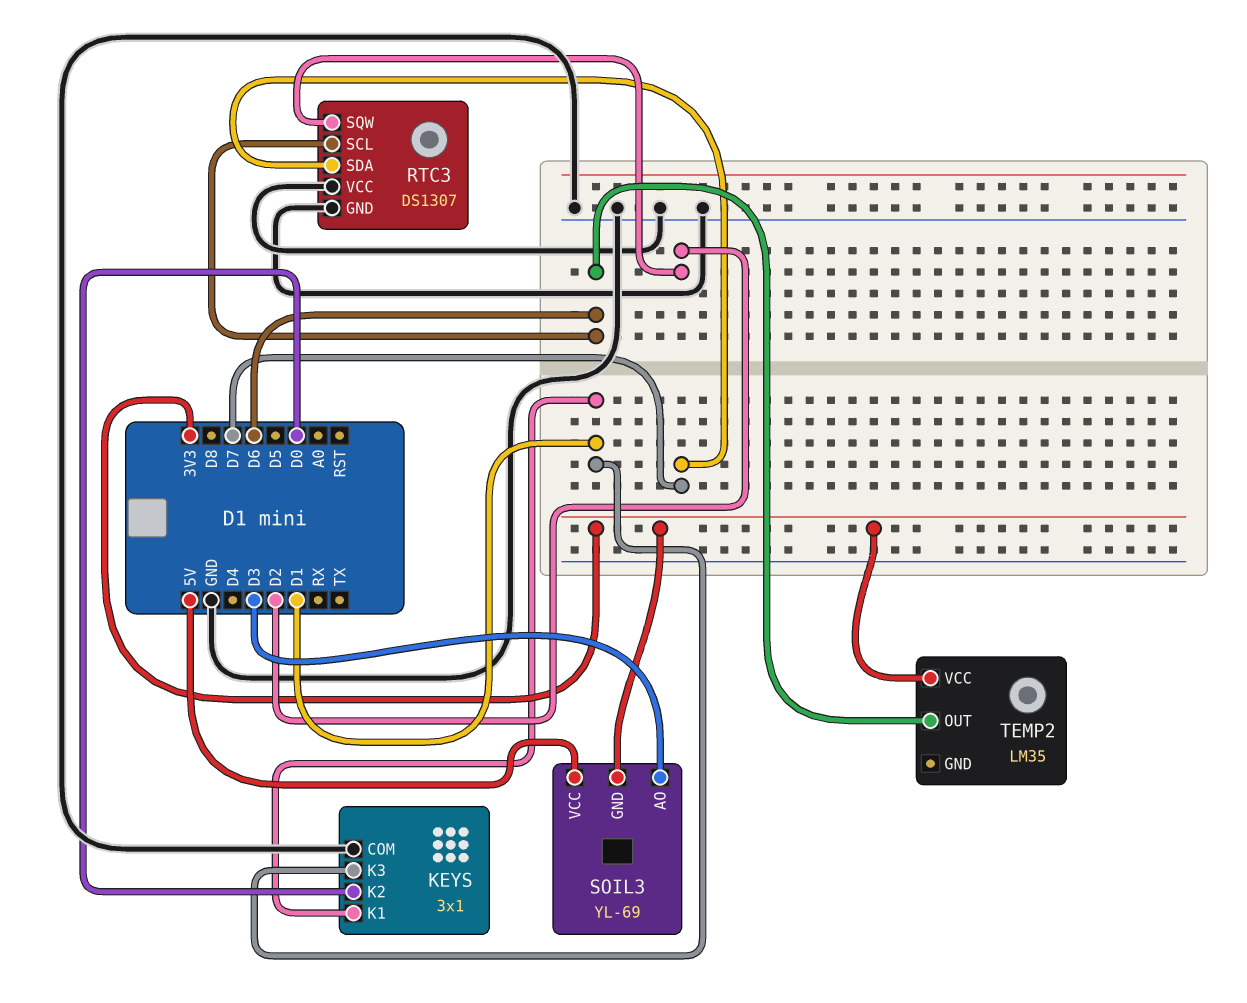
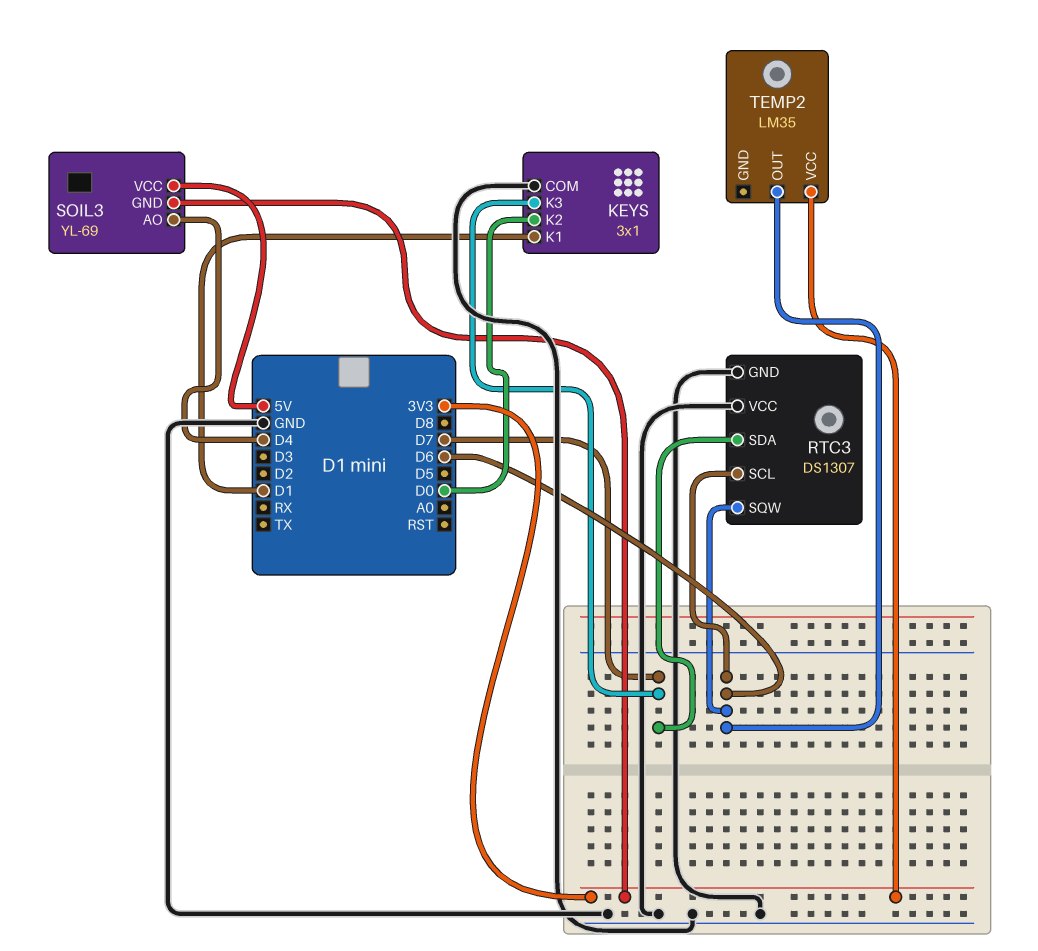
KEYS pin K3: D1 -> D7
RTC3 pin SQW: D2 -> D6
SOIL3 pin AO: D3 -> D4

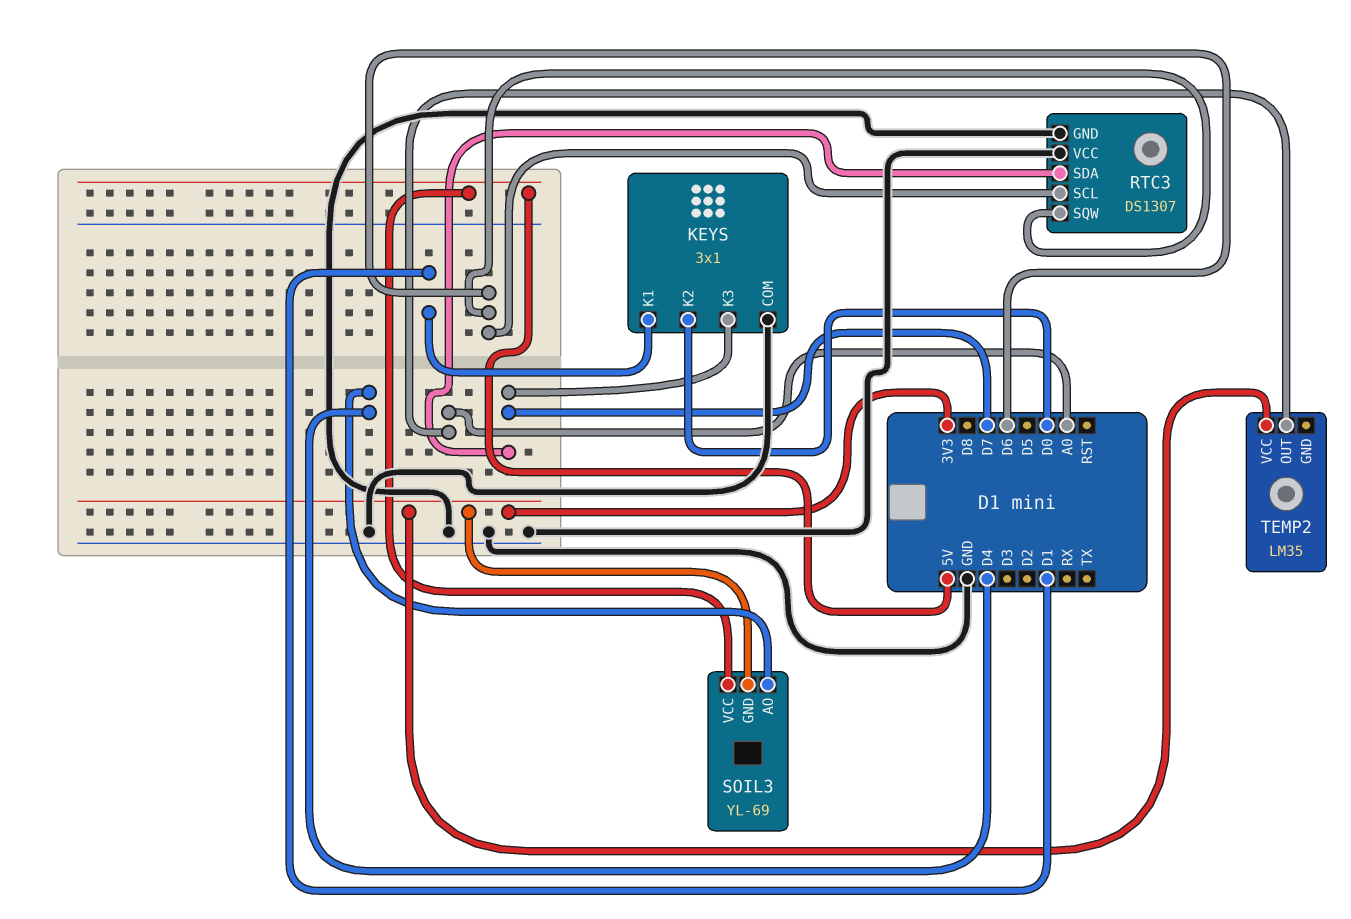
TEMP2 pin OUT: D6 -> A0

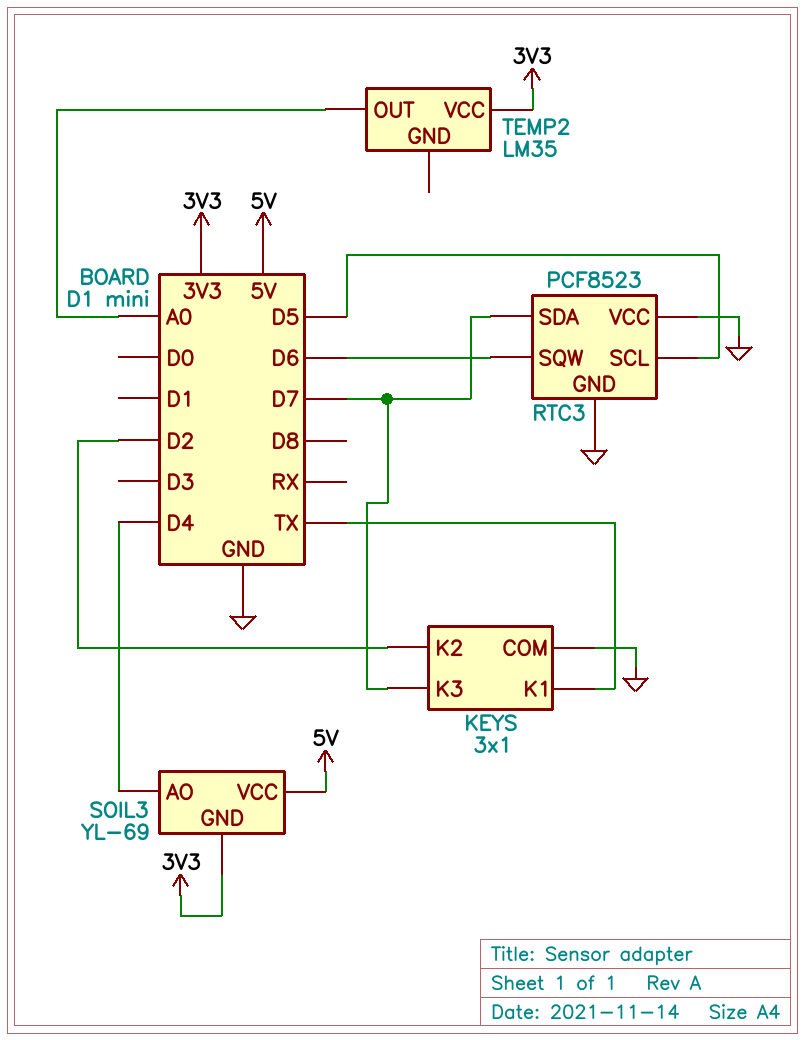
KEYS pin K1: D1 -> TX
KEYS pin K2: D0 -> D2
RTC3: DS1307 -> PCF8523
RTC3 pin SCL: D6 -> D5

